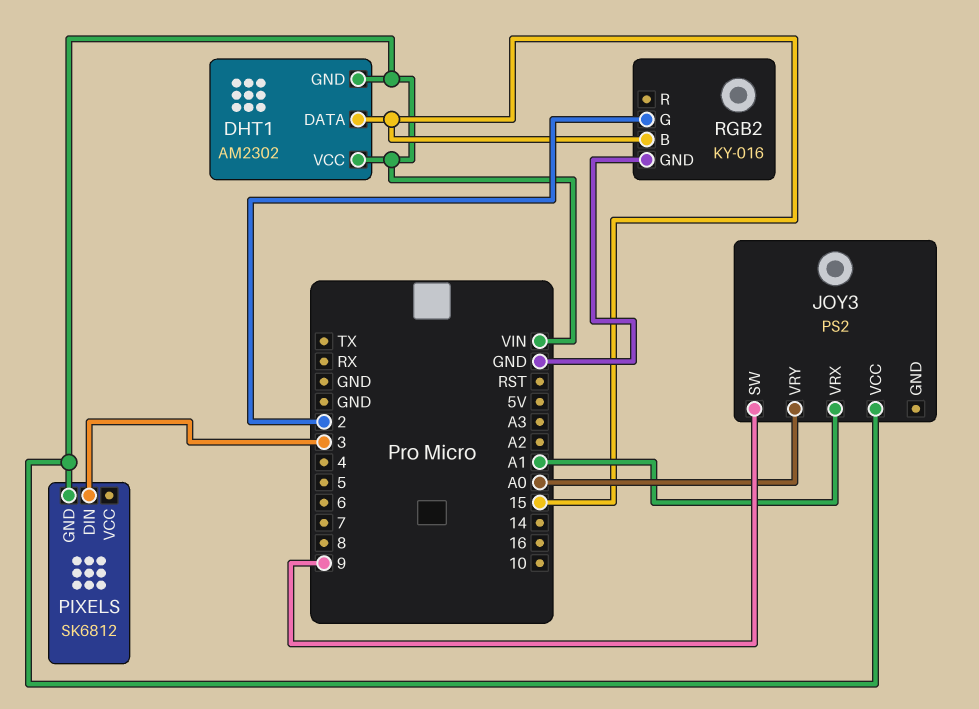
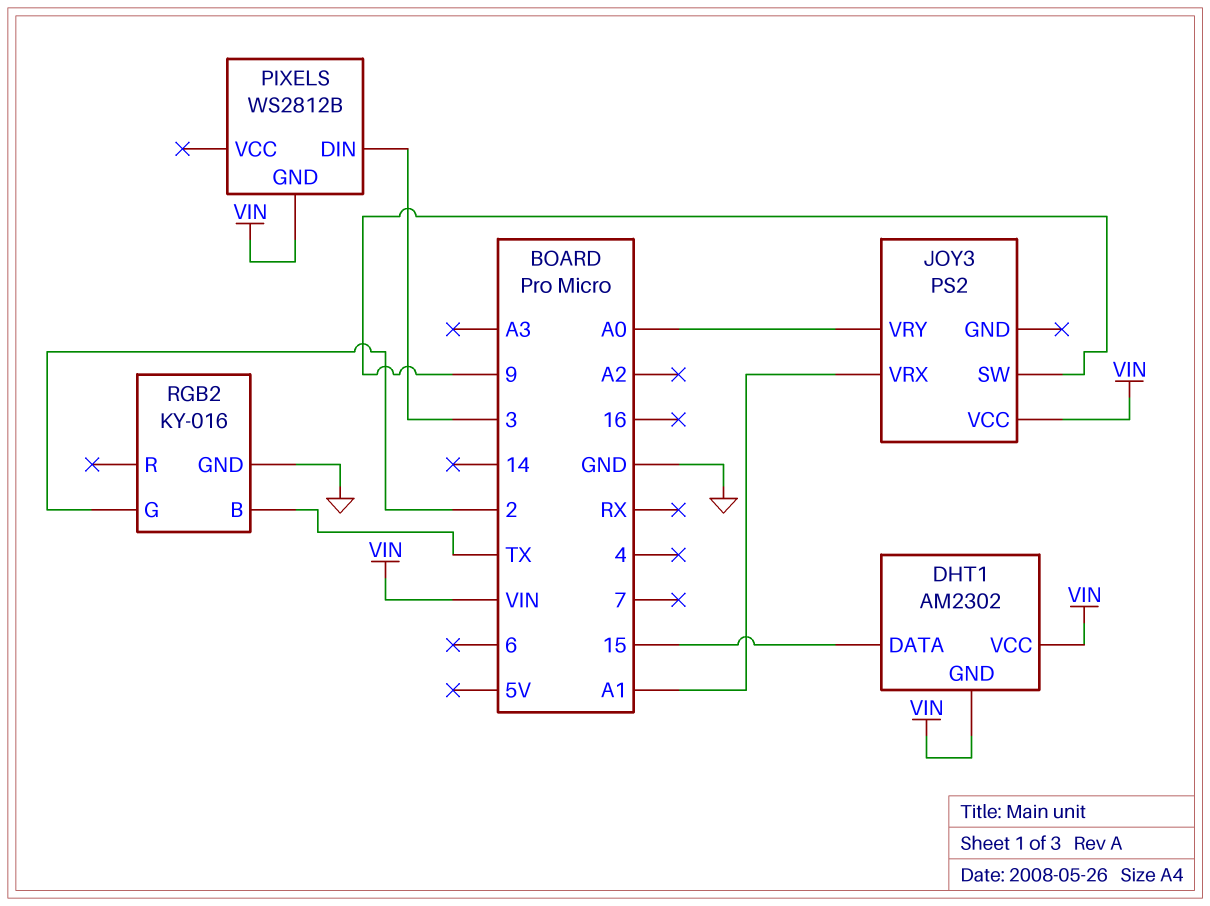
PIXELS: SK6812 -> WS2812B
RGB2 pin B: 15 -> TX

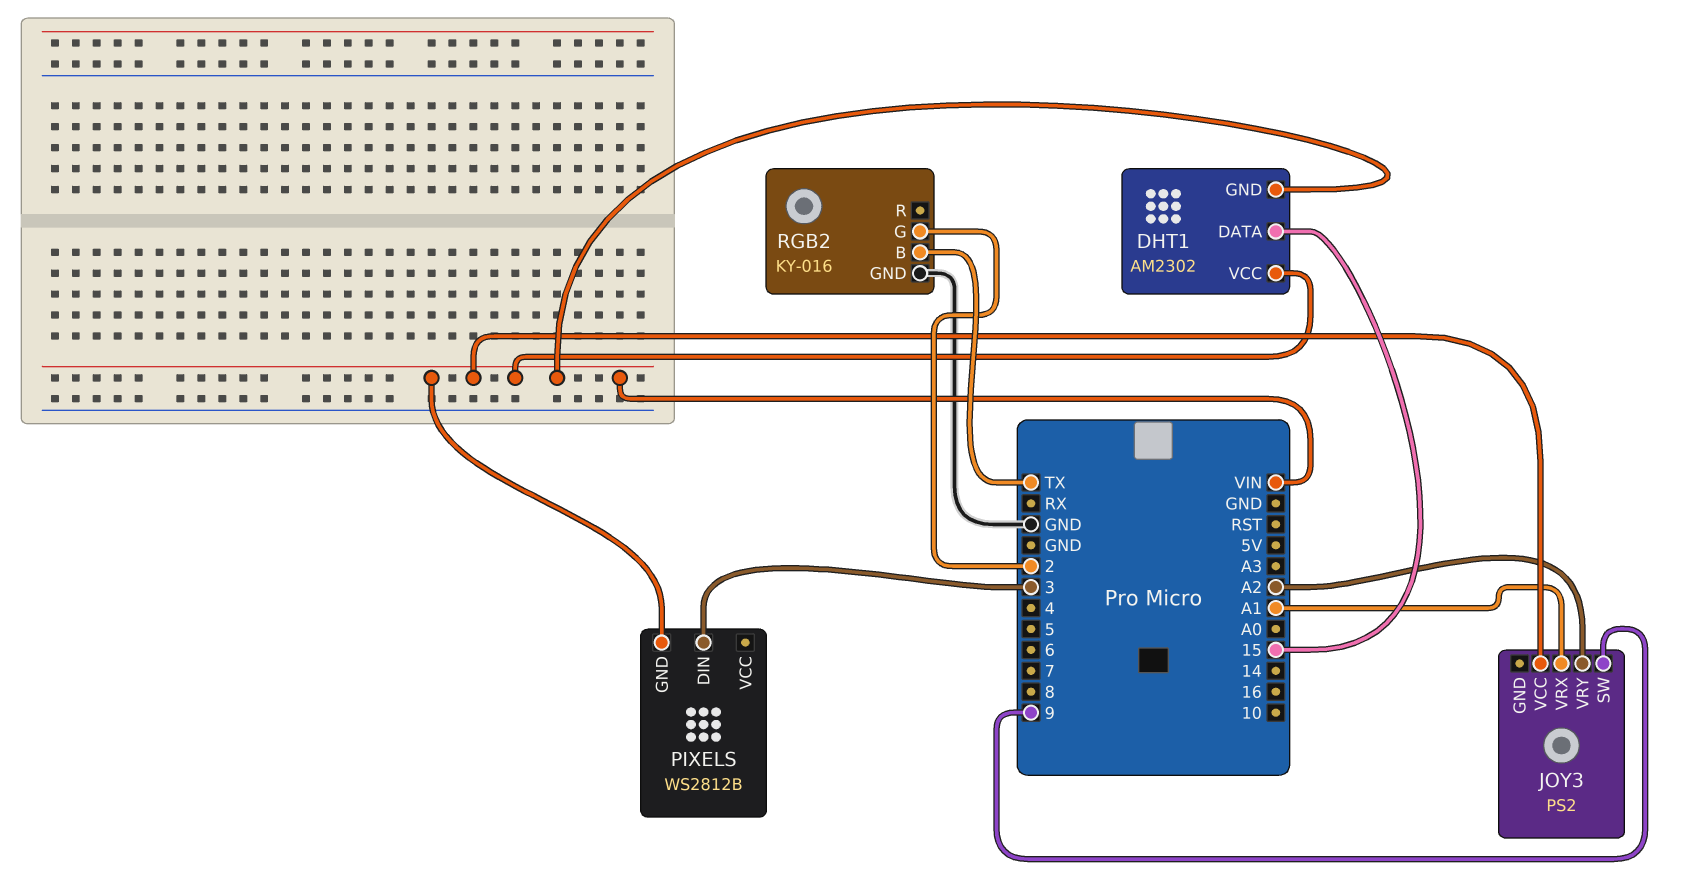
JOY3 pin VRY: A0 -> A2

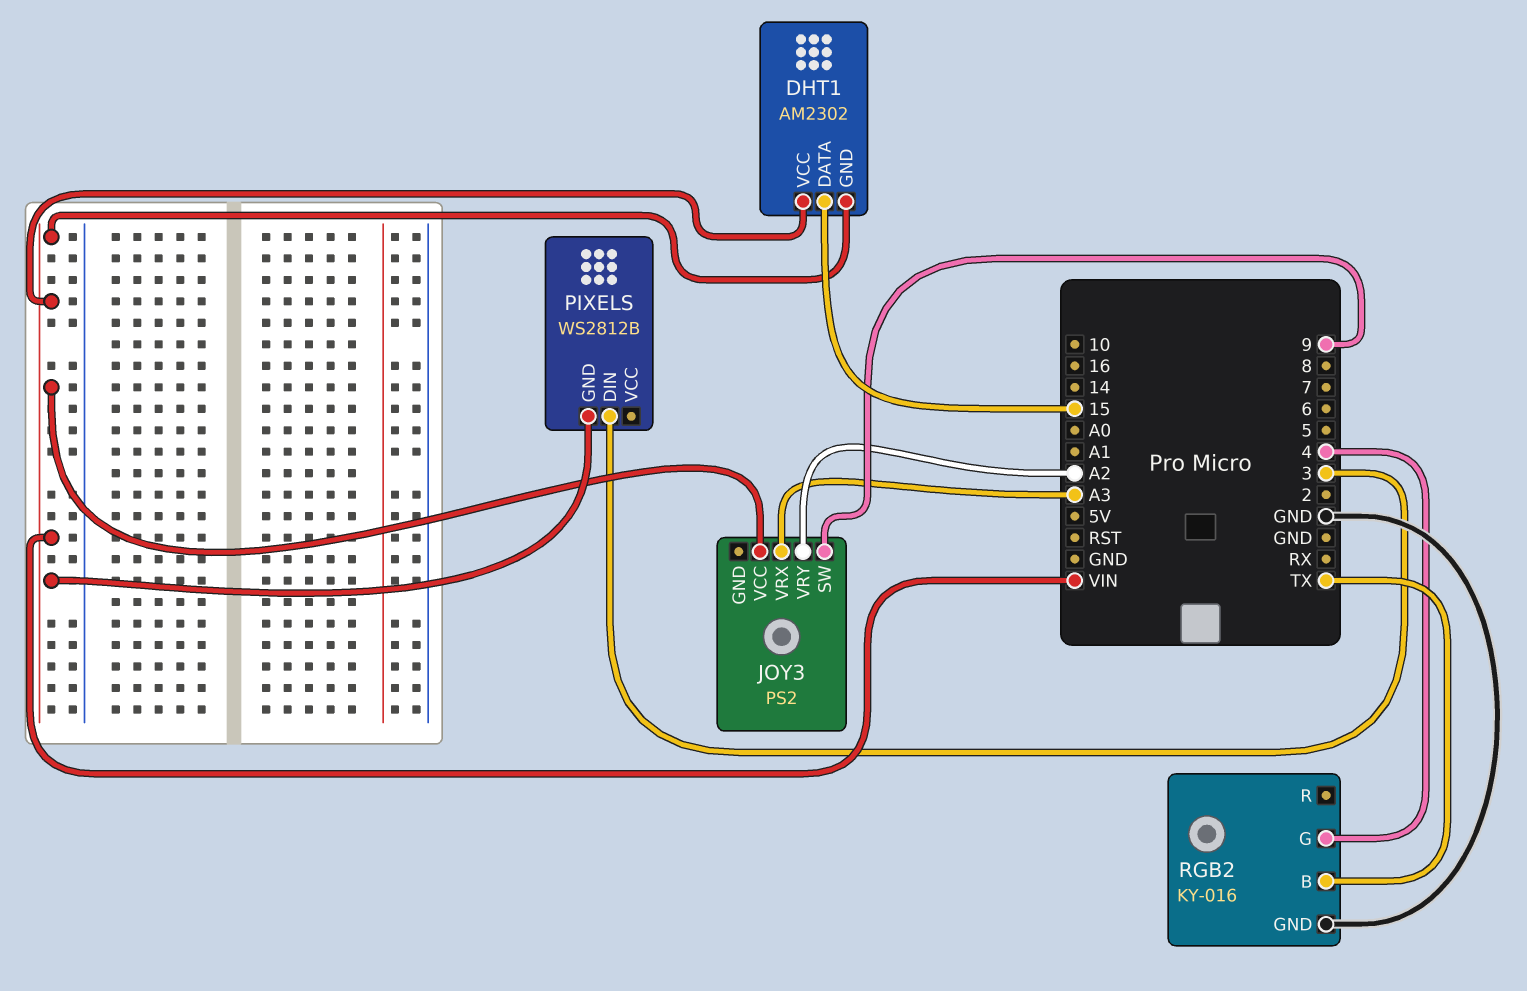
JOY3 pin VRX: A1 -> A3
RGB2 pin G: 2 -> 4

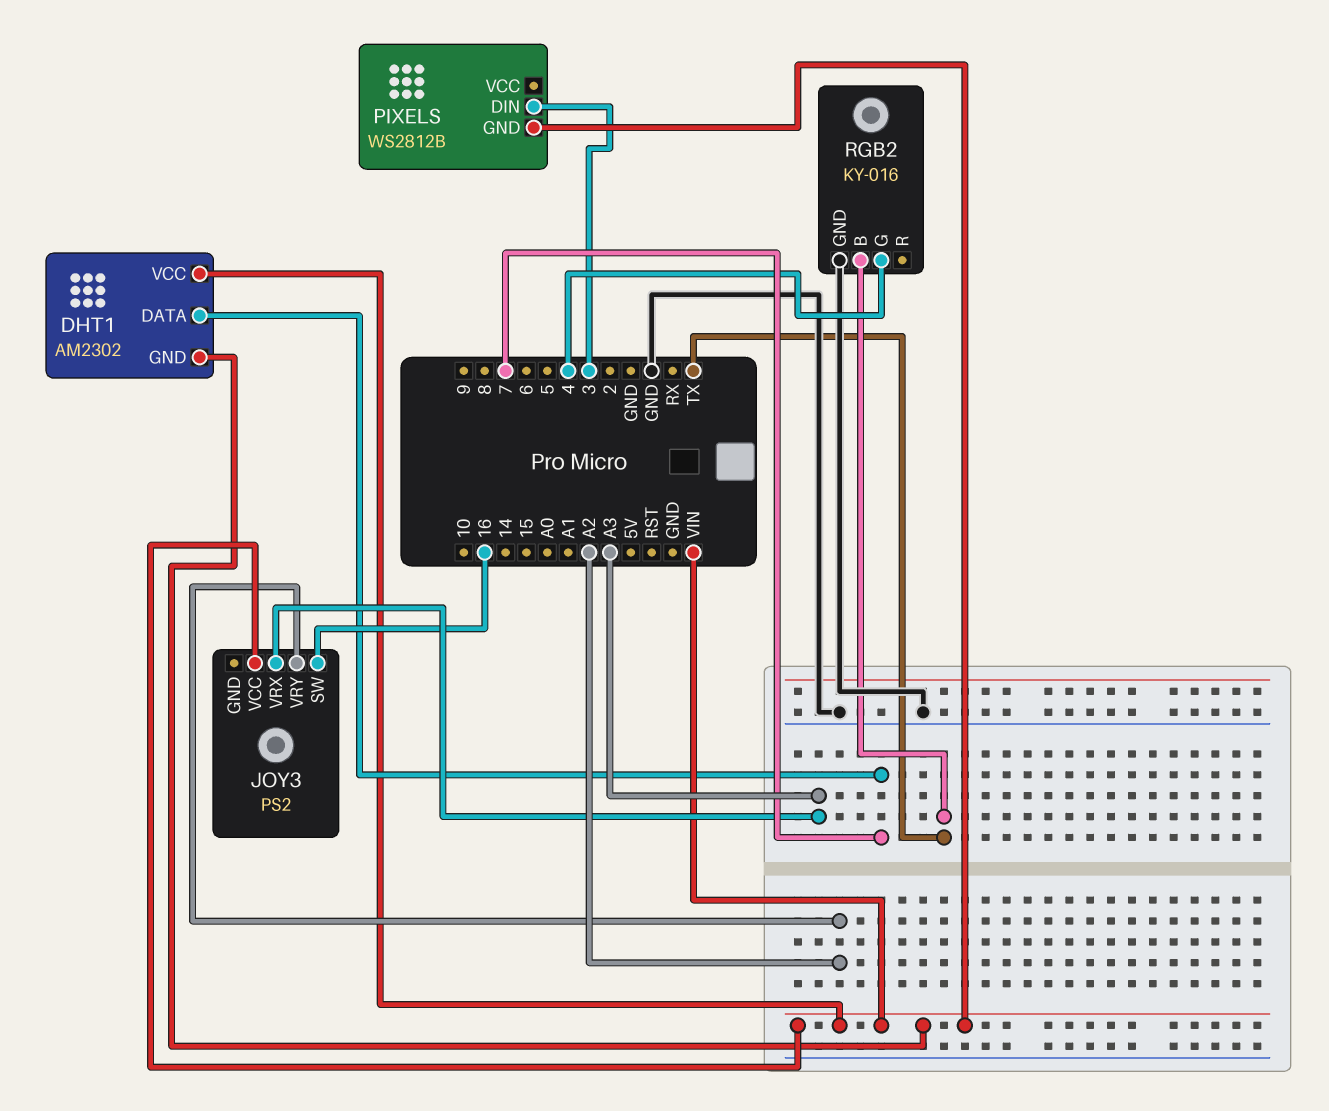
DHT1 pin DATA: 15 -> 7
JOY3 pin SW: 9 -> 16

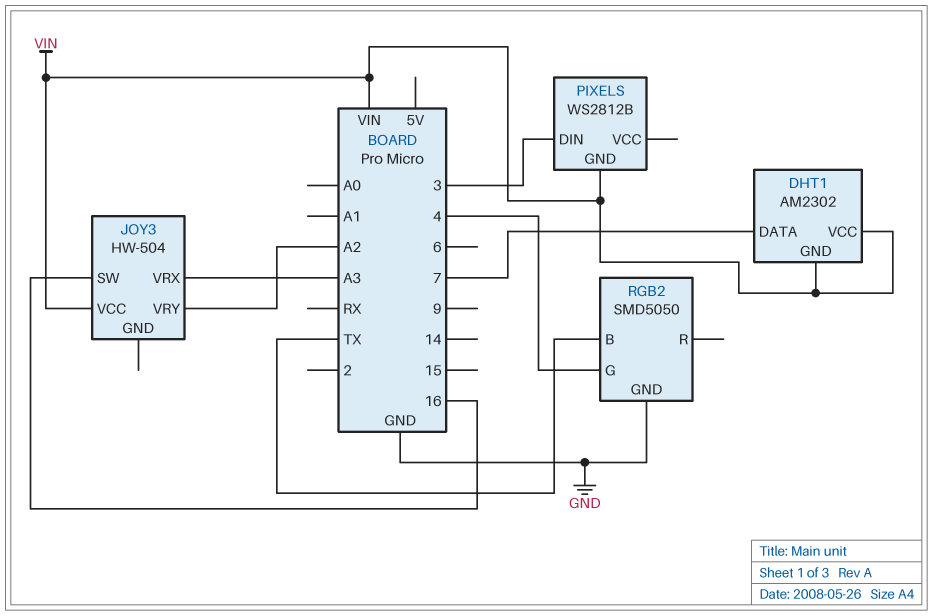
JOY3: PS2 -> HW-504
RGB2: KY-016 -> SMD5050

